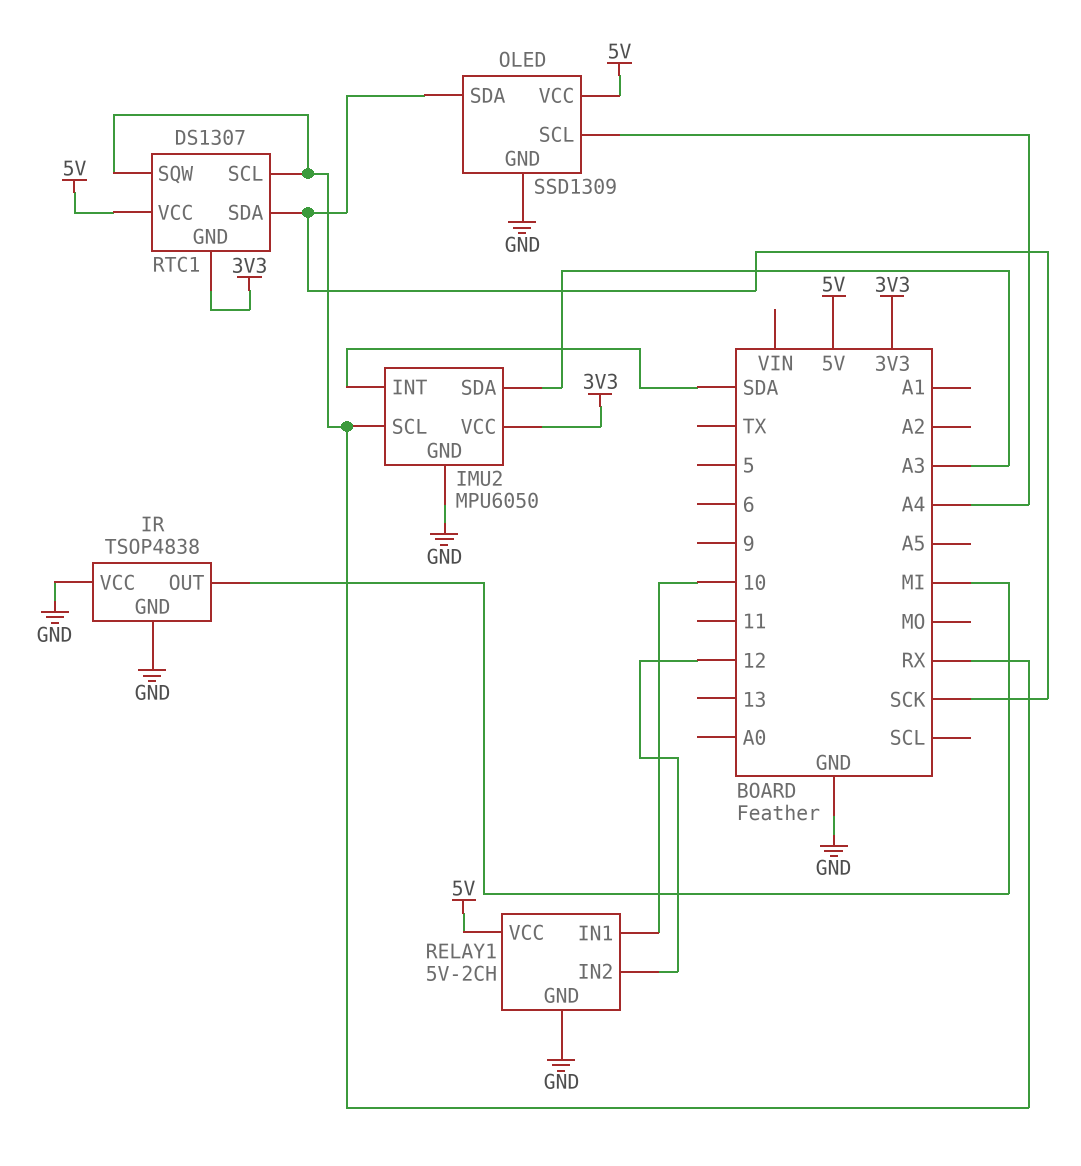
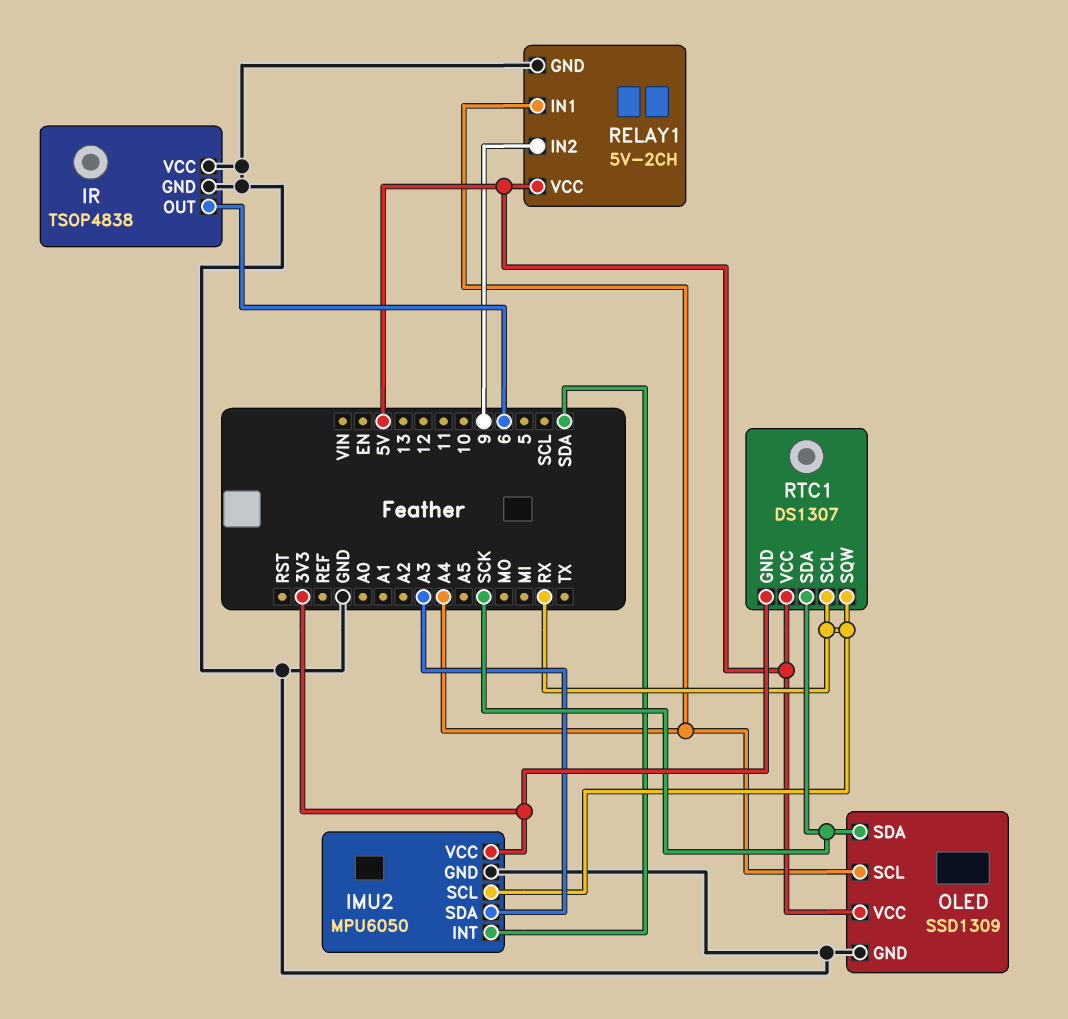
IR pin OUT: MI -> 6
RELAY1 pin IN1: 10 -> A4
RELAY1 pin IN2: 12 -> 9

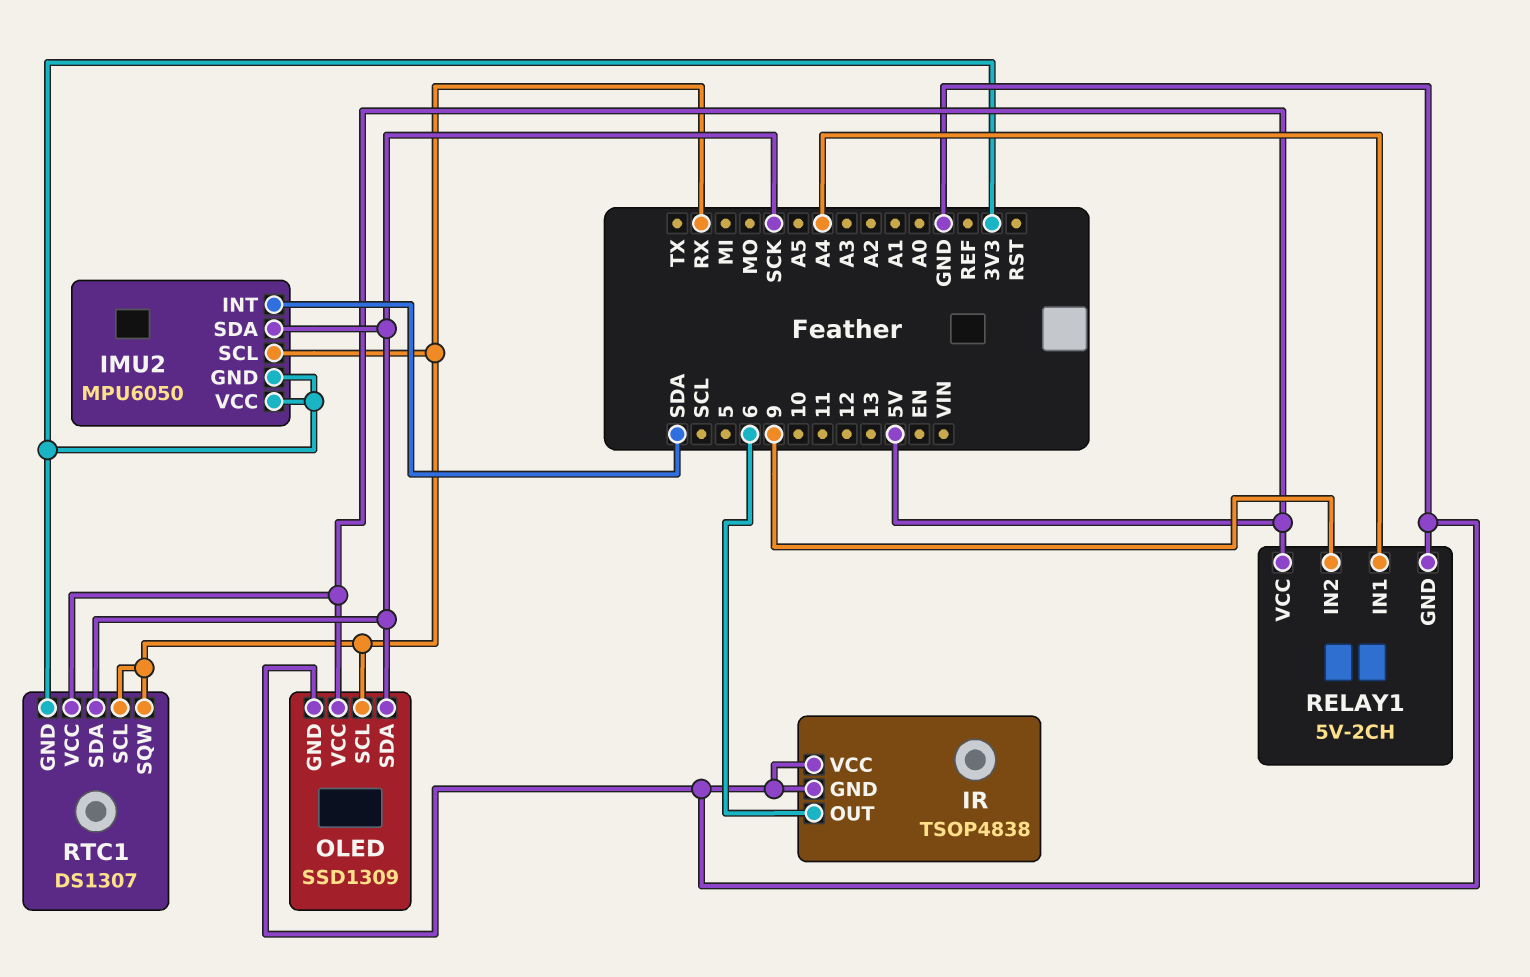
IMU2 pin GND: GND -> 3V3
IMU2 pin SDA: A3 -> SCK
OLED pin SCL: A4 -> RX

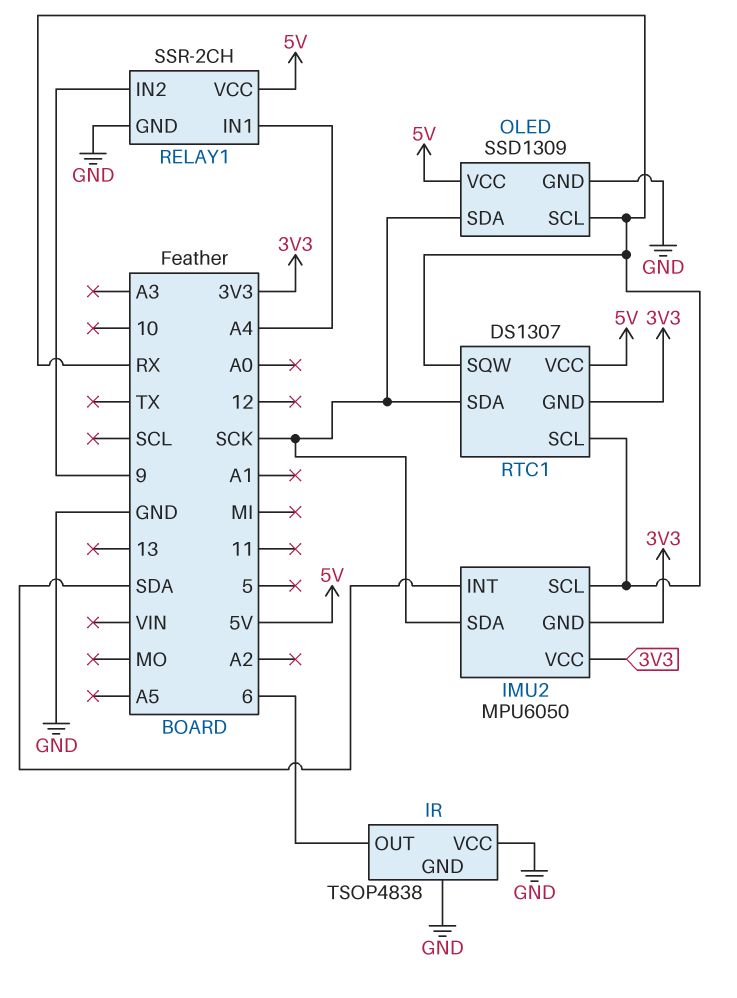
RELAY1: 5V-2CH -> SSR-2CH

